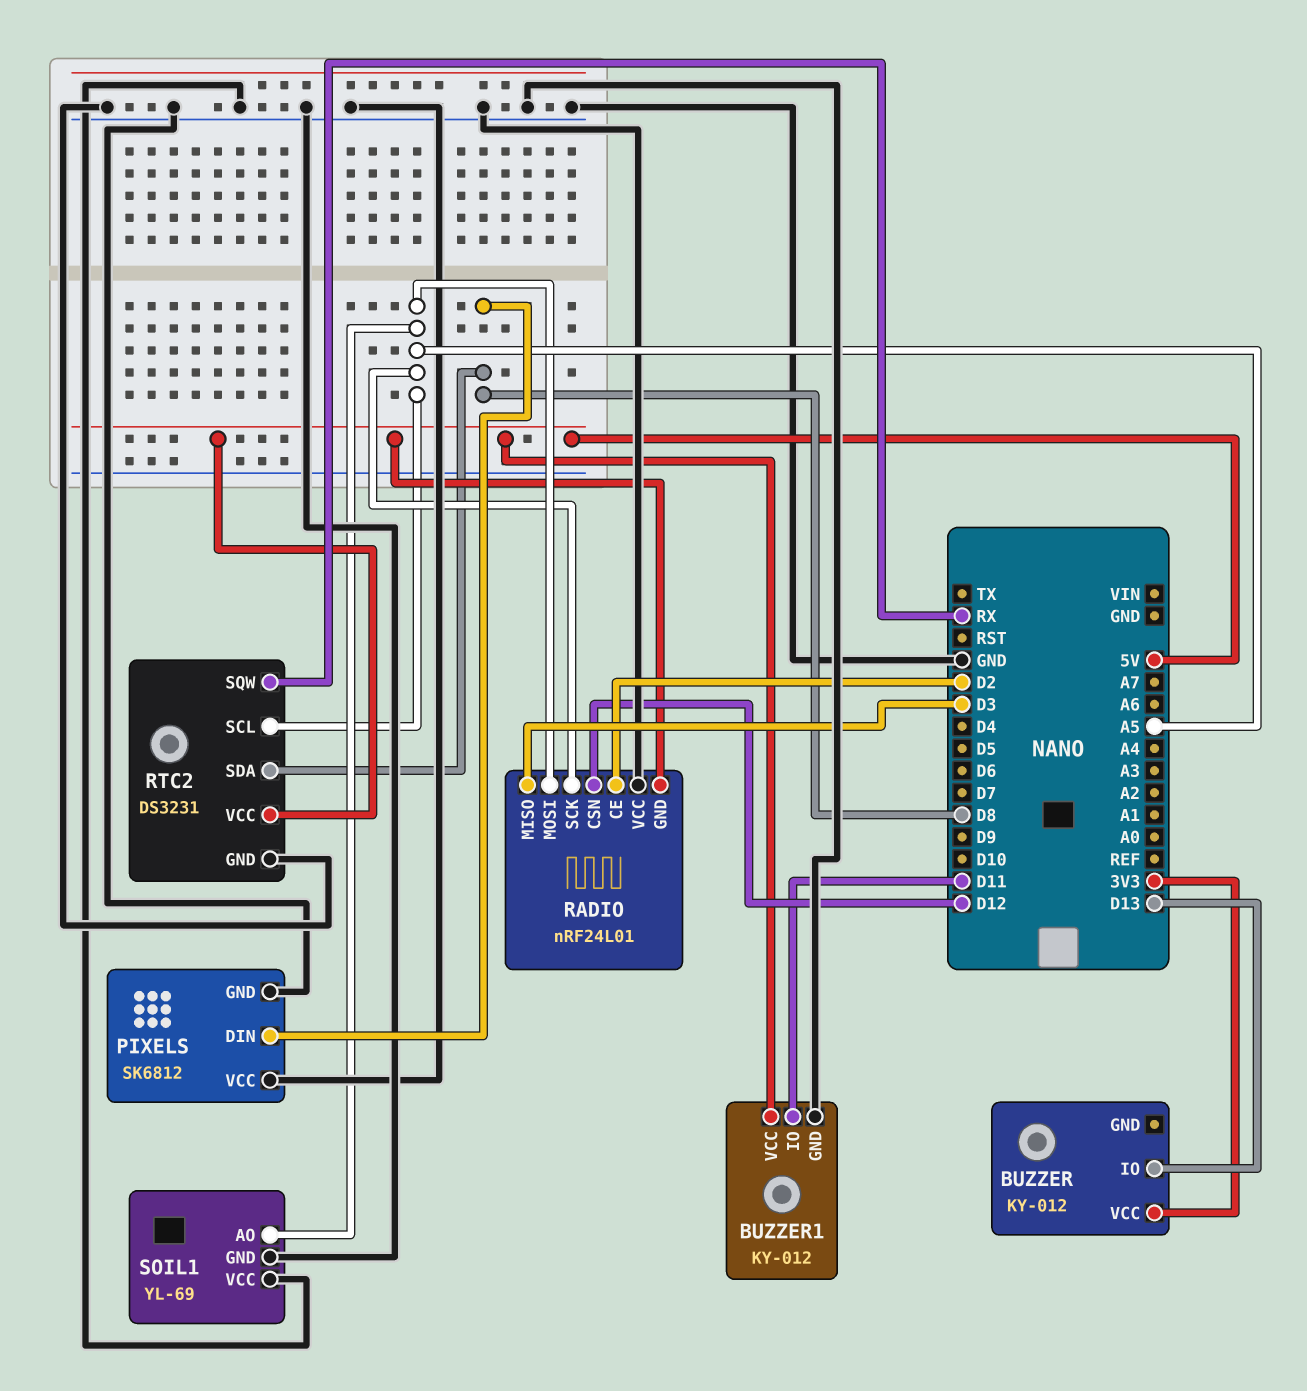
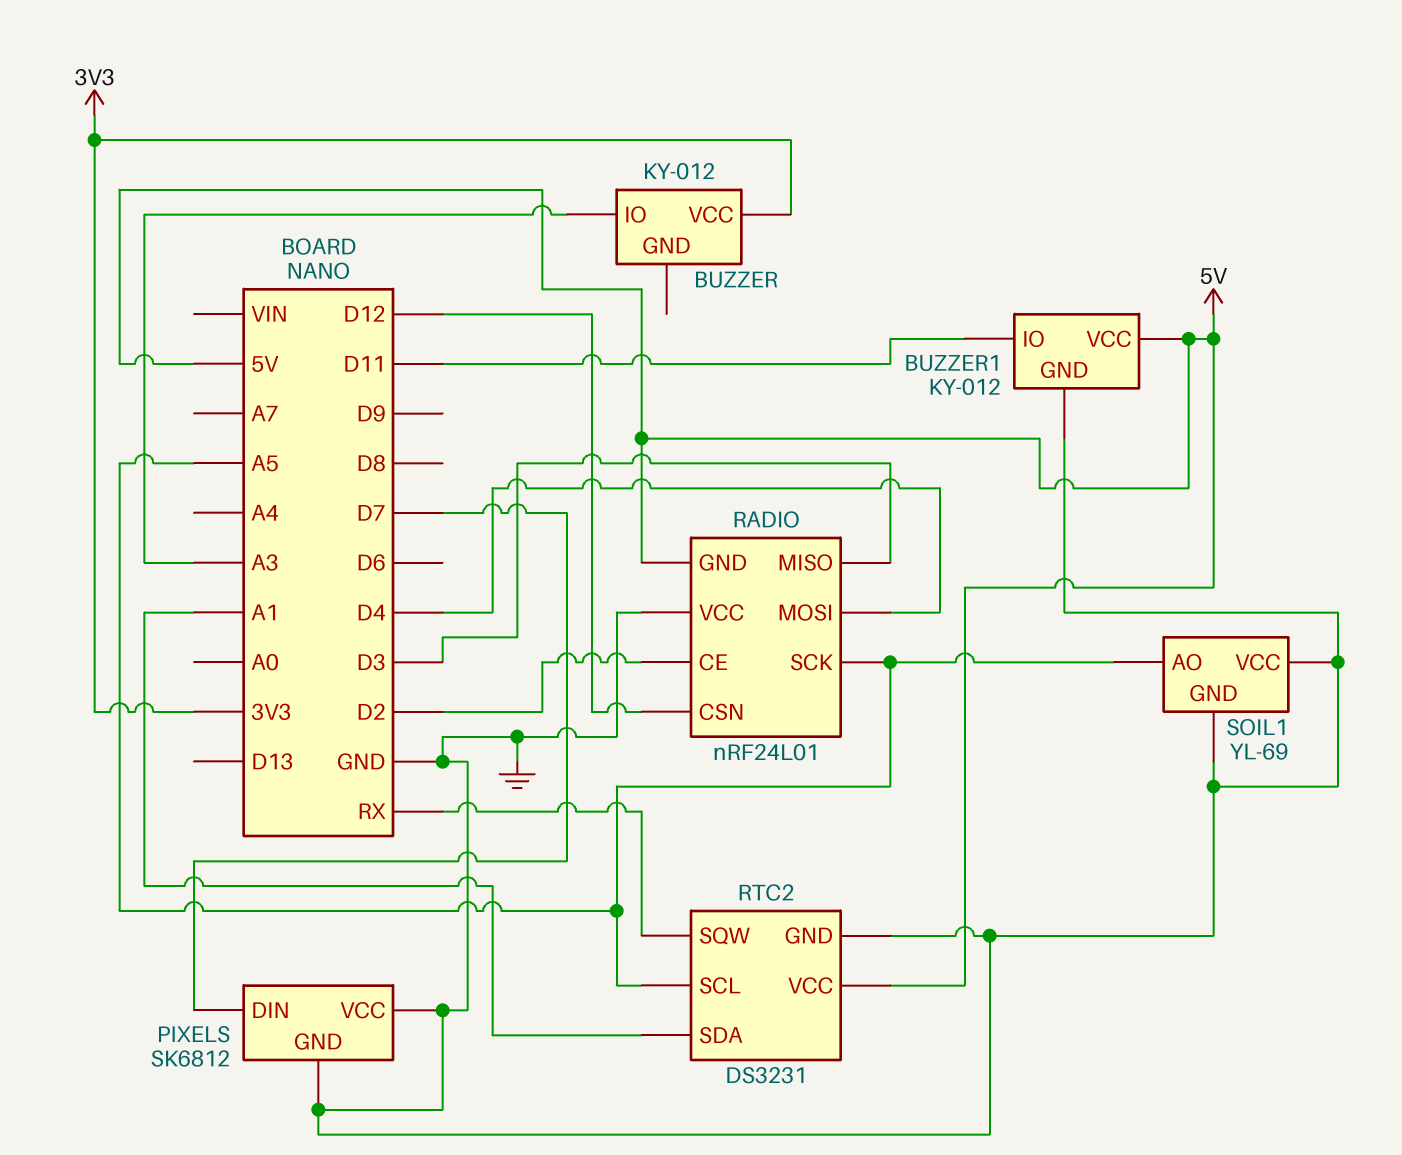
BUZZER pin IO: D13 -> A3
PIXELS pin DIN: D8 -> D7
RADIO pin MOSI: A5 -> D4
RTC2 pin SDA: D8 -> A1

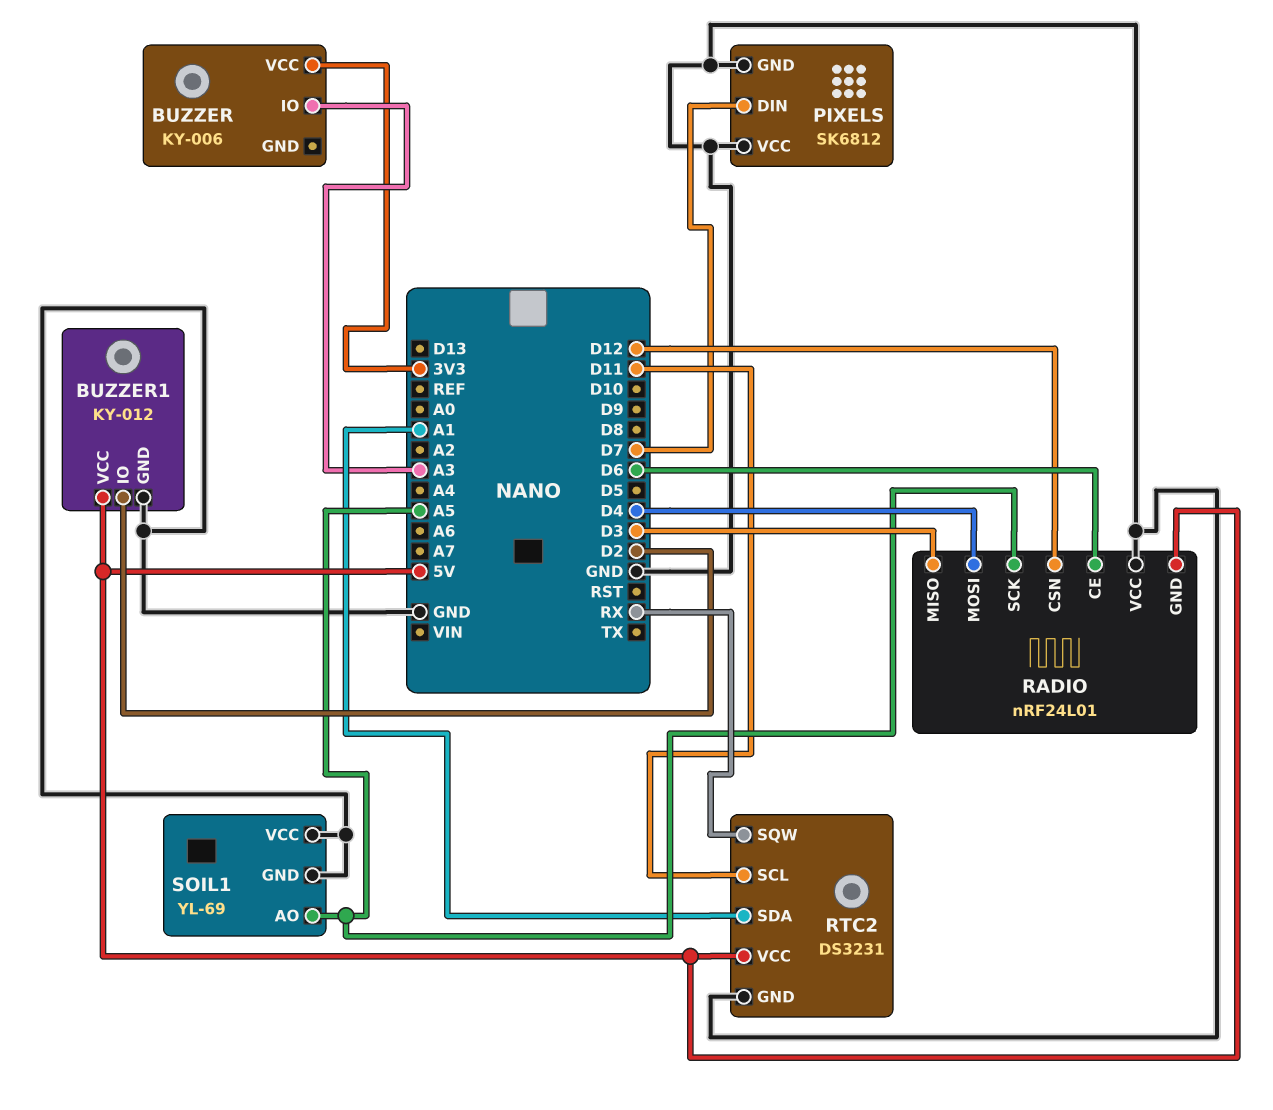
BUZZER: KY-012 -> KY-006
BUZZER1 pin IO: D11 -> D2
RADIO pin CE: D2 -> D6
RTC2 pin SCL: A5 -> D11

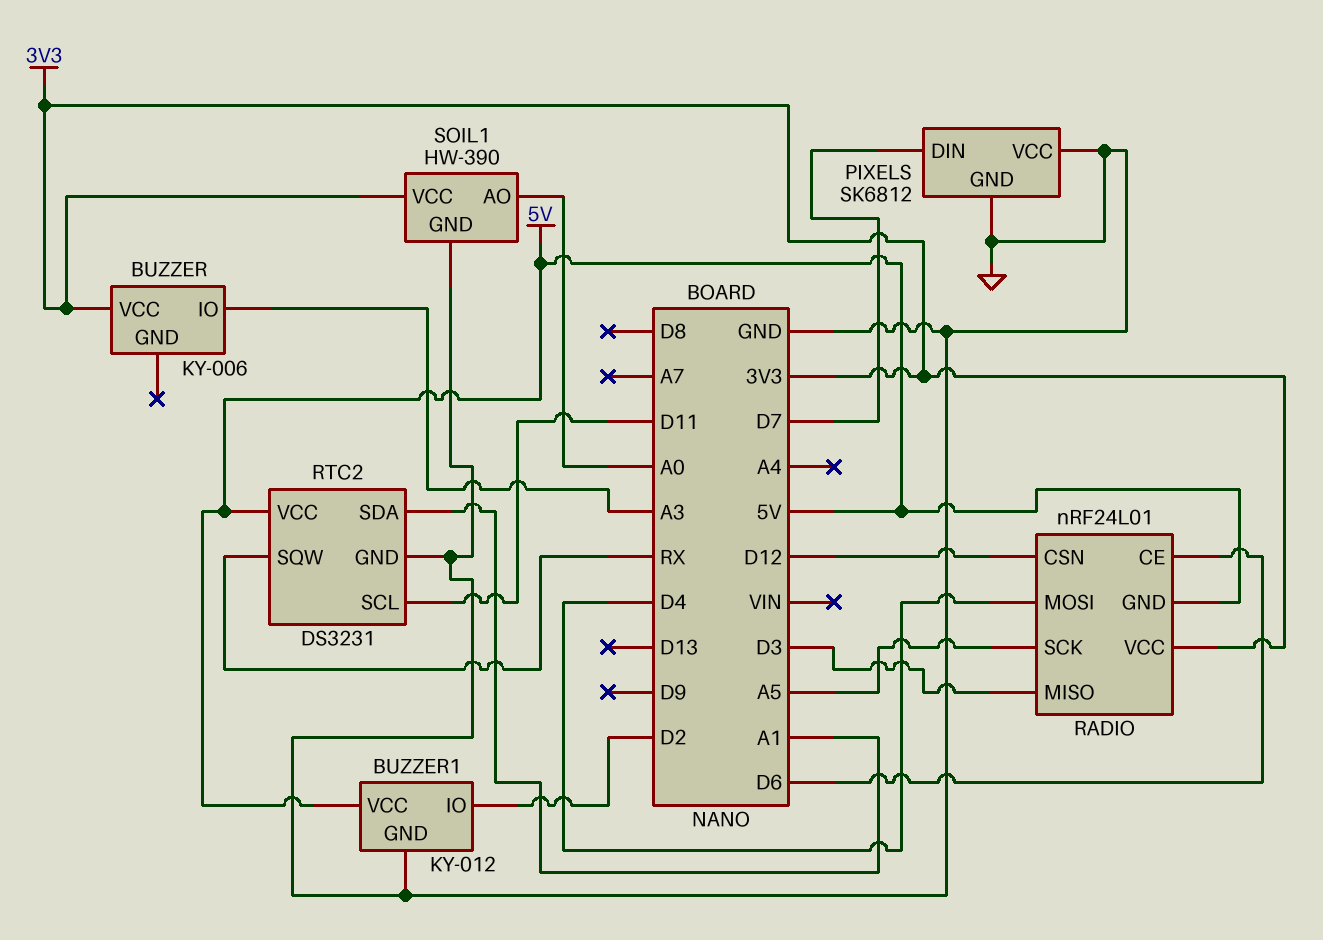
RADIO pin VCC: GND -> 3V3
SOIL1: YL-69 -> HW-390
SOIL1 pin AO: A5 -> A0
SOIL1 pin VCC: GND -> 3V3

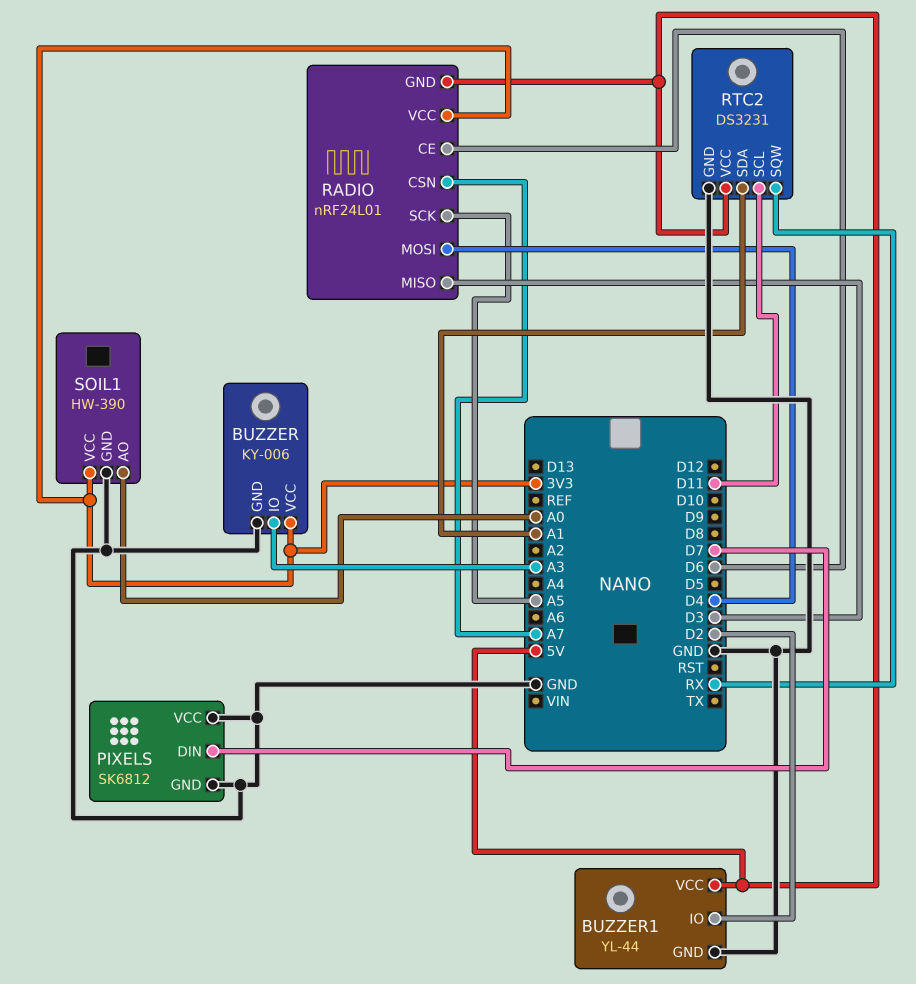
BUZZER pin GND: none -> GND
BUZZER1: KY-012 -> YL-44
RADIO pin CSN: D12 -> A7

